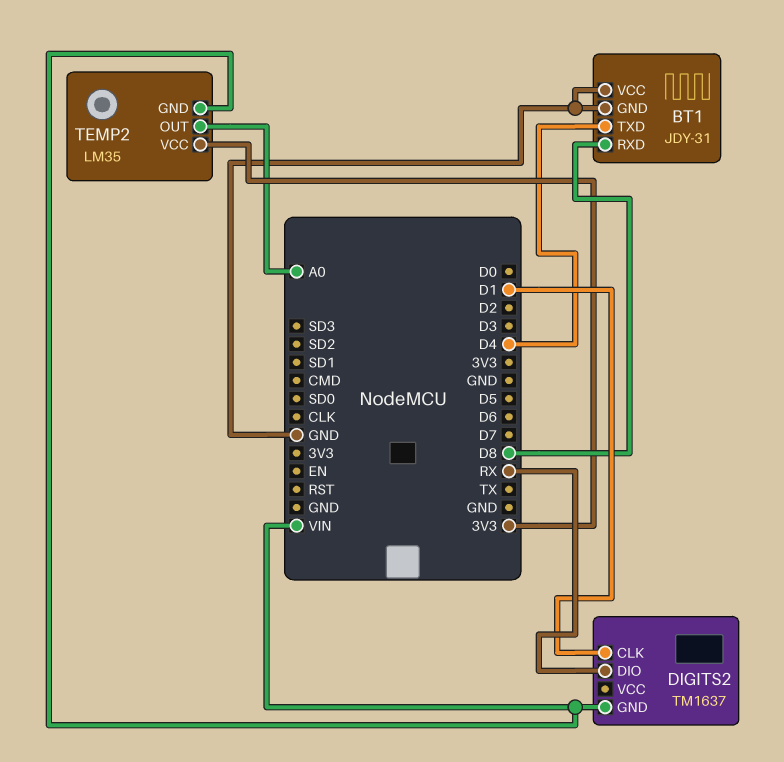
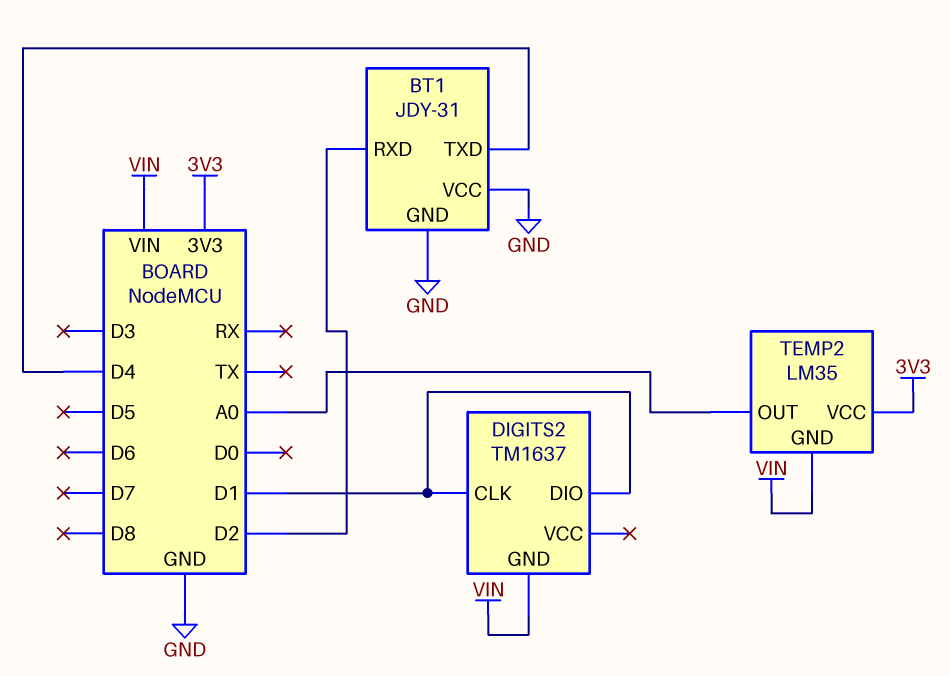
BT1 pin RXD: D8 -> D2
DIGITS2 pin DIO: RX -> D1

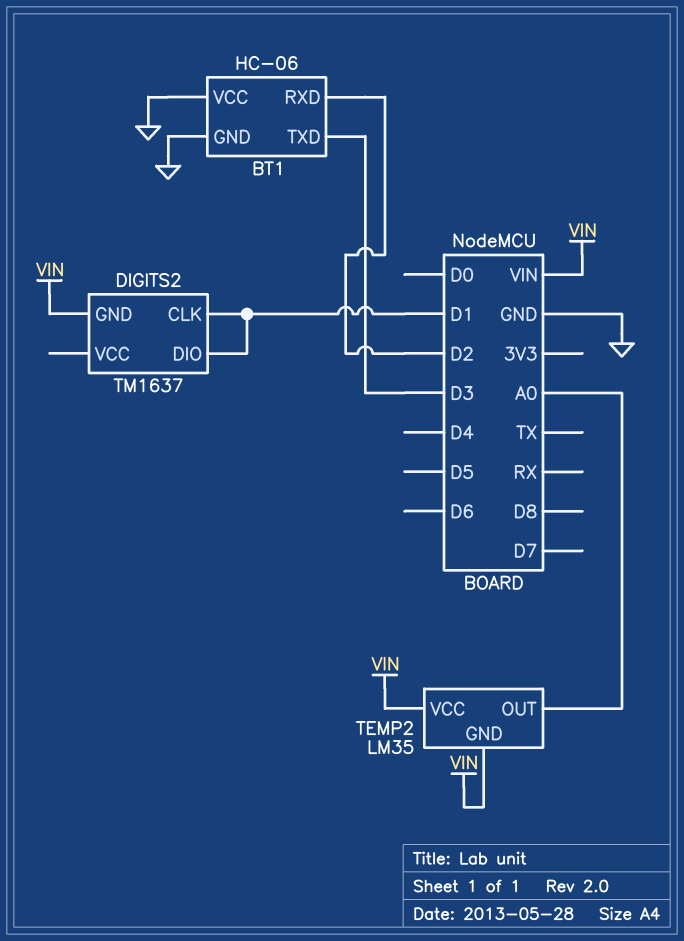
BT1: JDY-31 -> HC-06
BT1 pin TXD: D4 -> D3
TEMP2 pin VCC: 3V3 -> VIN

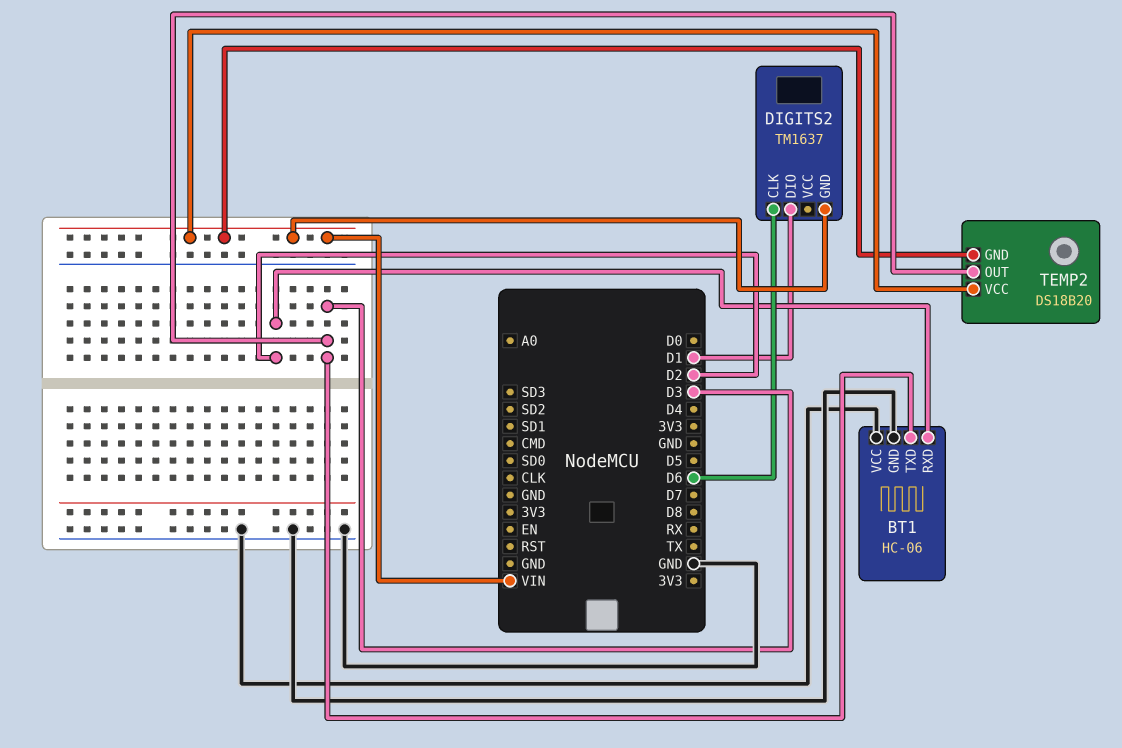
DIGITS2 pin CLK: D1 -> D6
TEMP2: LM35 -> DS18B20
TEMP2 pin OUT: A0 -> D3

